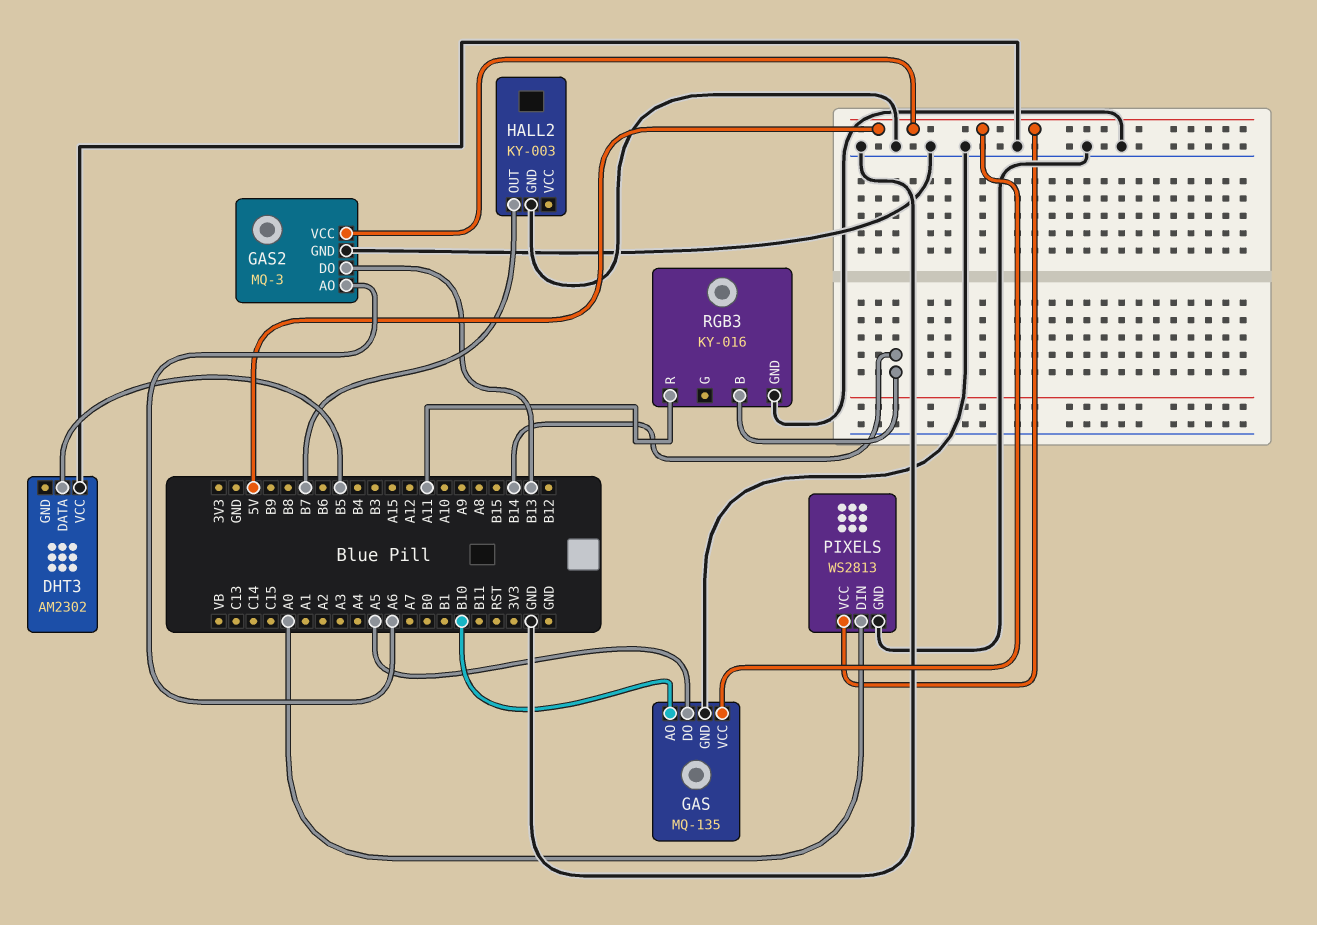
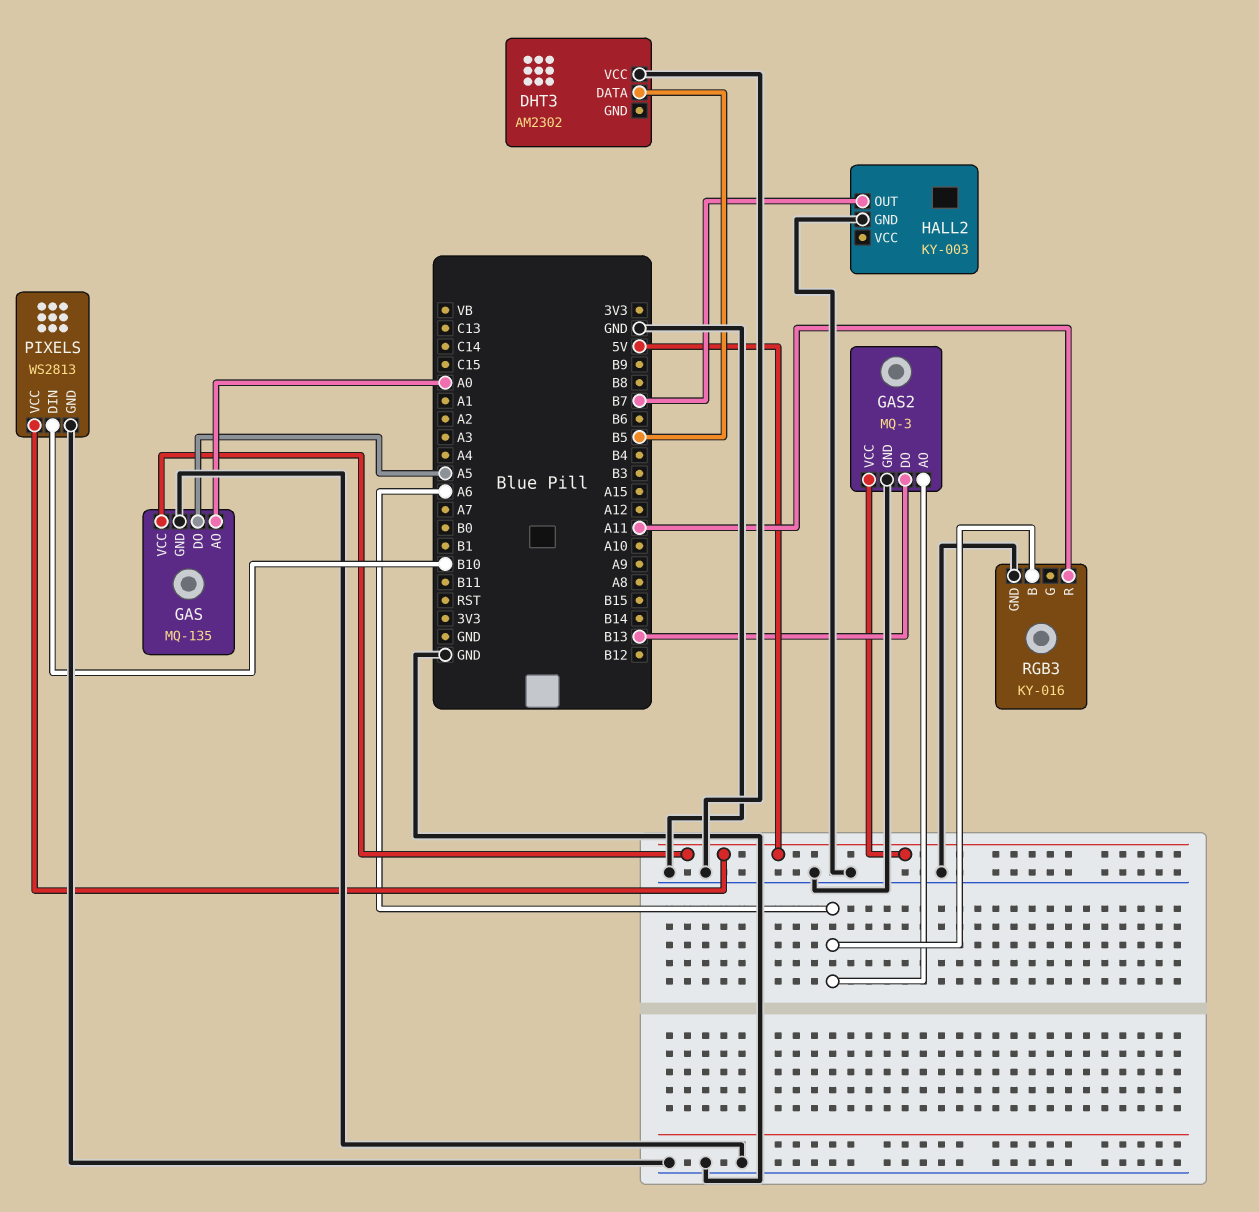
GAS pin AO: B10 -> A0
PIXELS pin DIN: A0 -> B10
RGB3 pin B: B14 -> A6

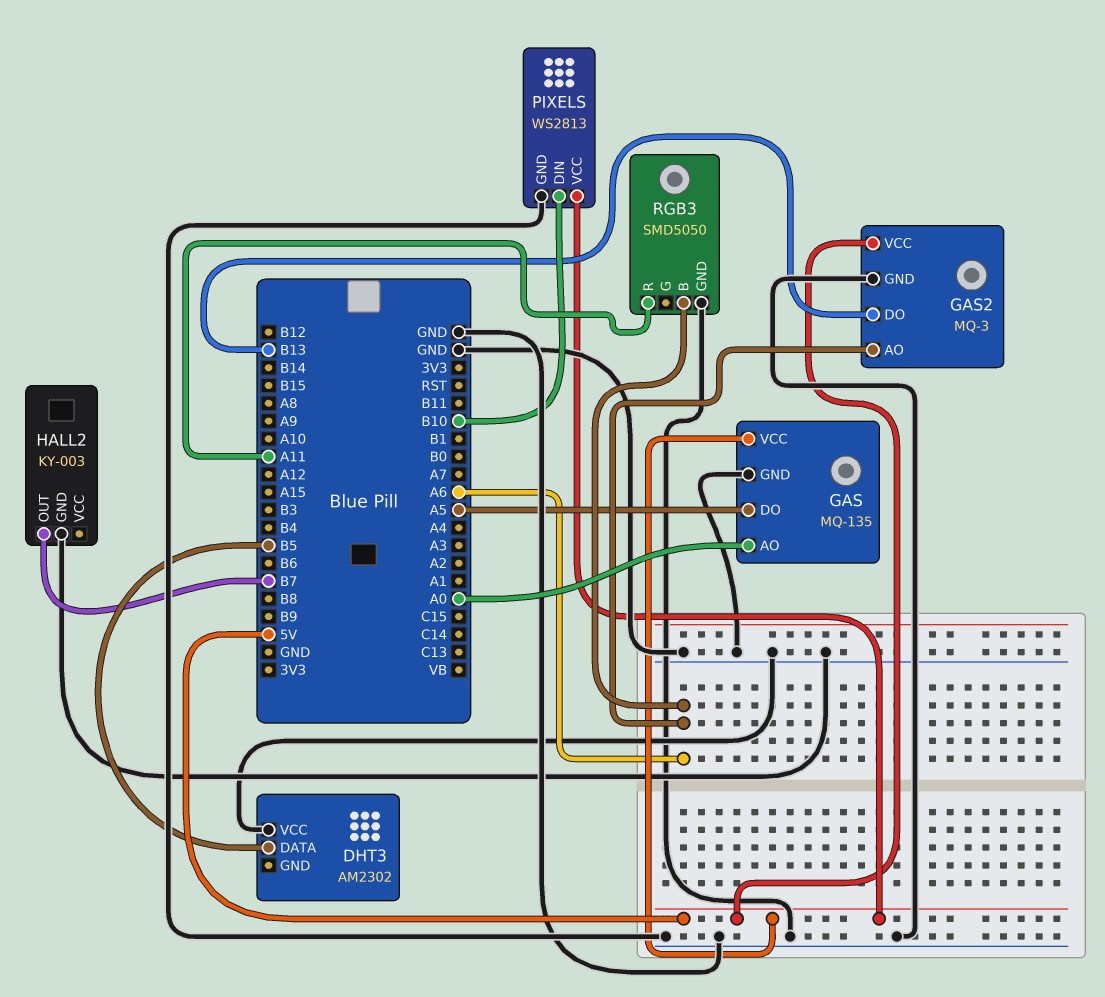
RGB3: KY-016 -> SMD5050

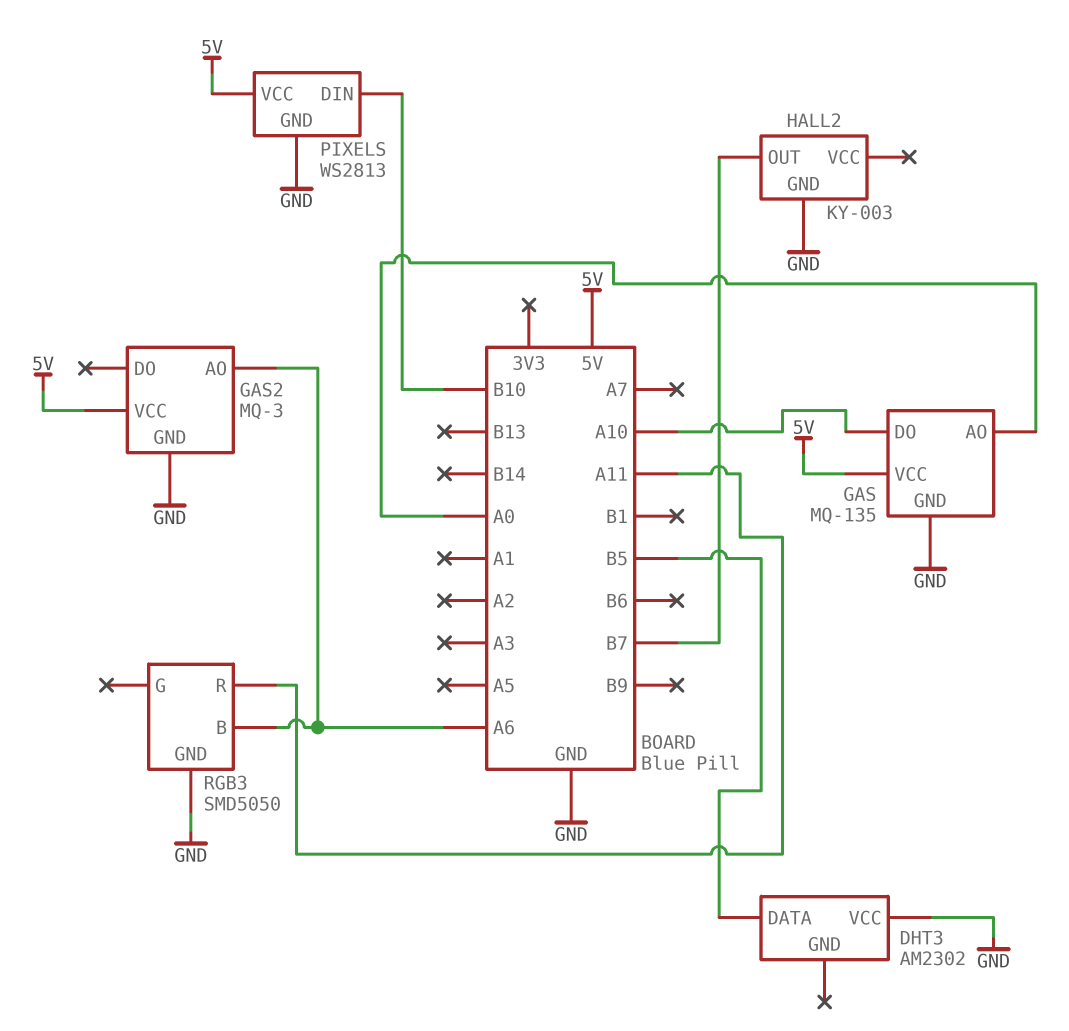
GAS pin DO: A5 -> A10
GAS2 pin DO: B13 -> none

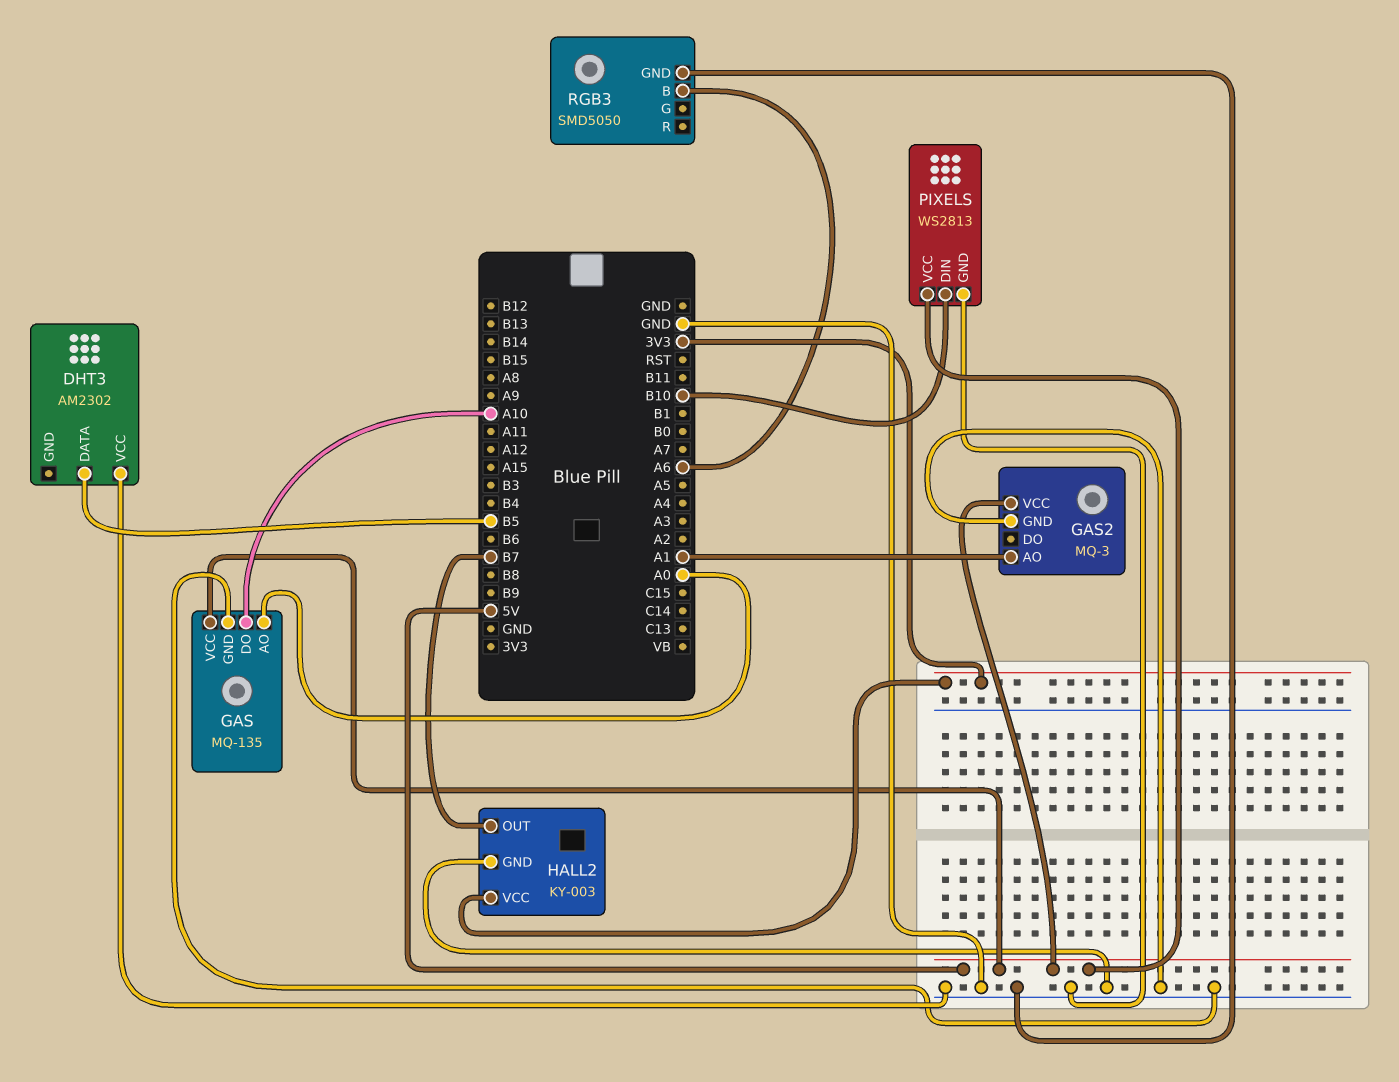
GAS2 pin AO: A6 -> A1
HALL2 pin VCC: none -> 3V3
RGB3 pin R: A11 -> none

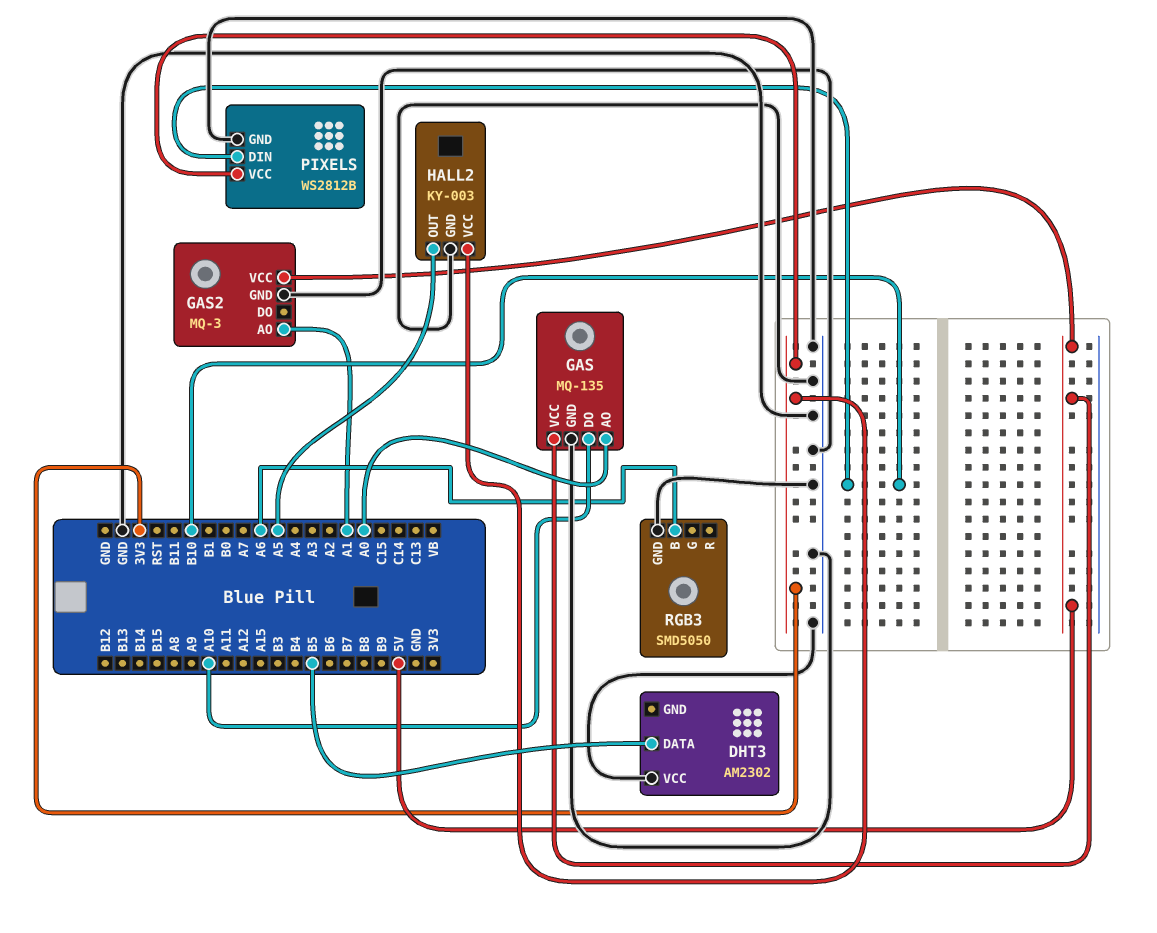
HALL2 pin OUT: B7 -> A5
PIXELS: WS2813 -> WS2812B
PIXELS pin VCC: 5V -> 3V3

